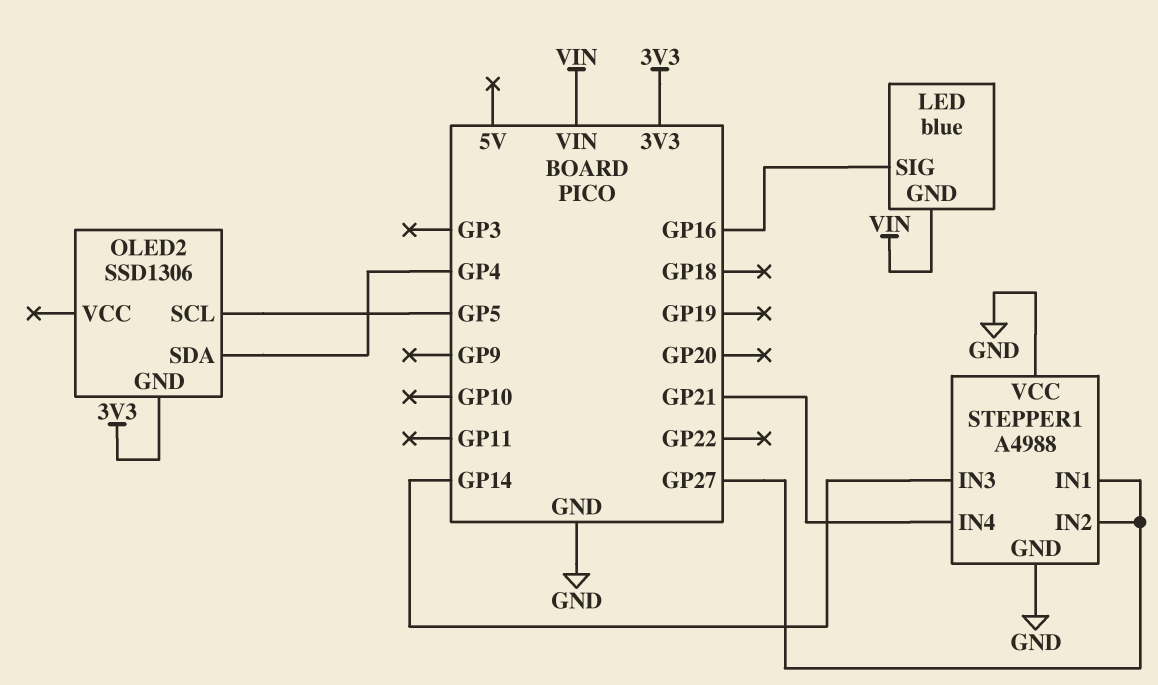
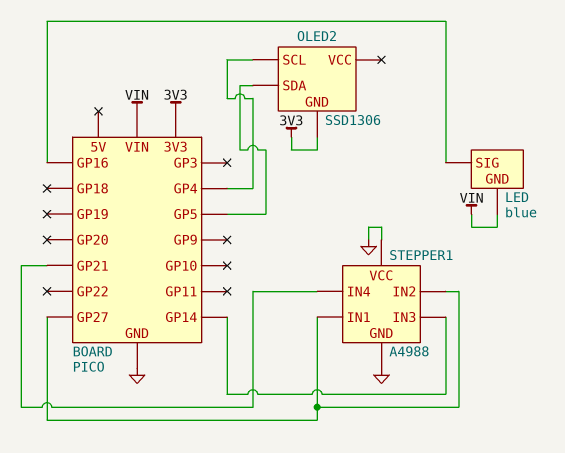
OLED2 pin SCL: GP5 -> GP4
OLED2 pin SDA: GP4 -> GP5

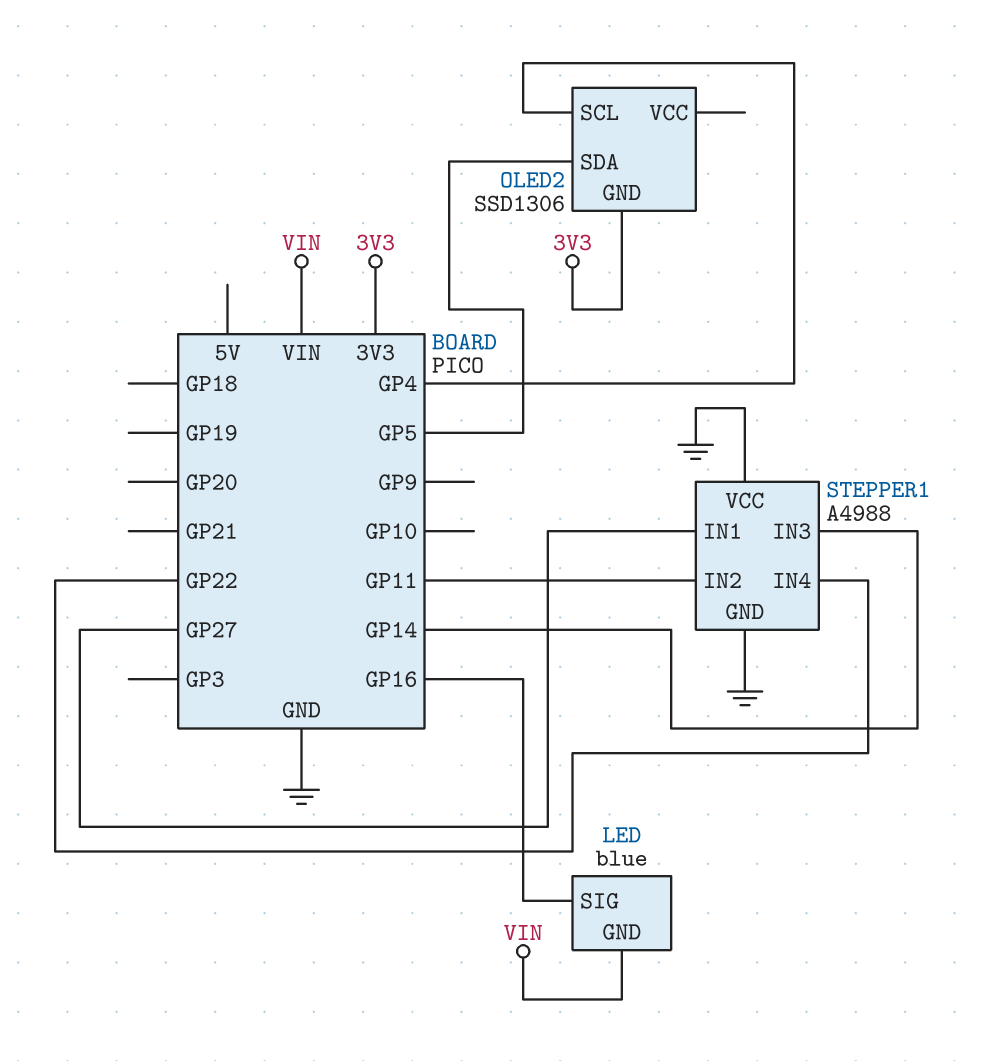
STEPPER1 pin IN2: GP27 -> GP11
STEPPER1 pin IN4: GP21 -> GP22

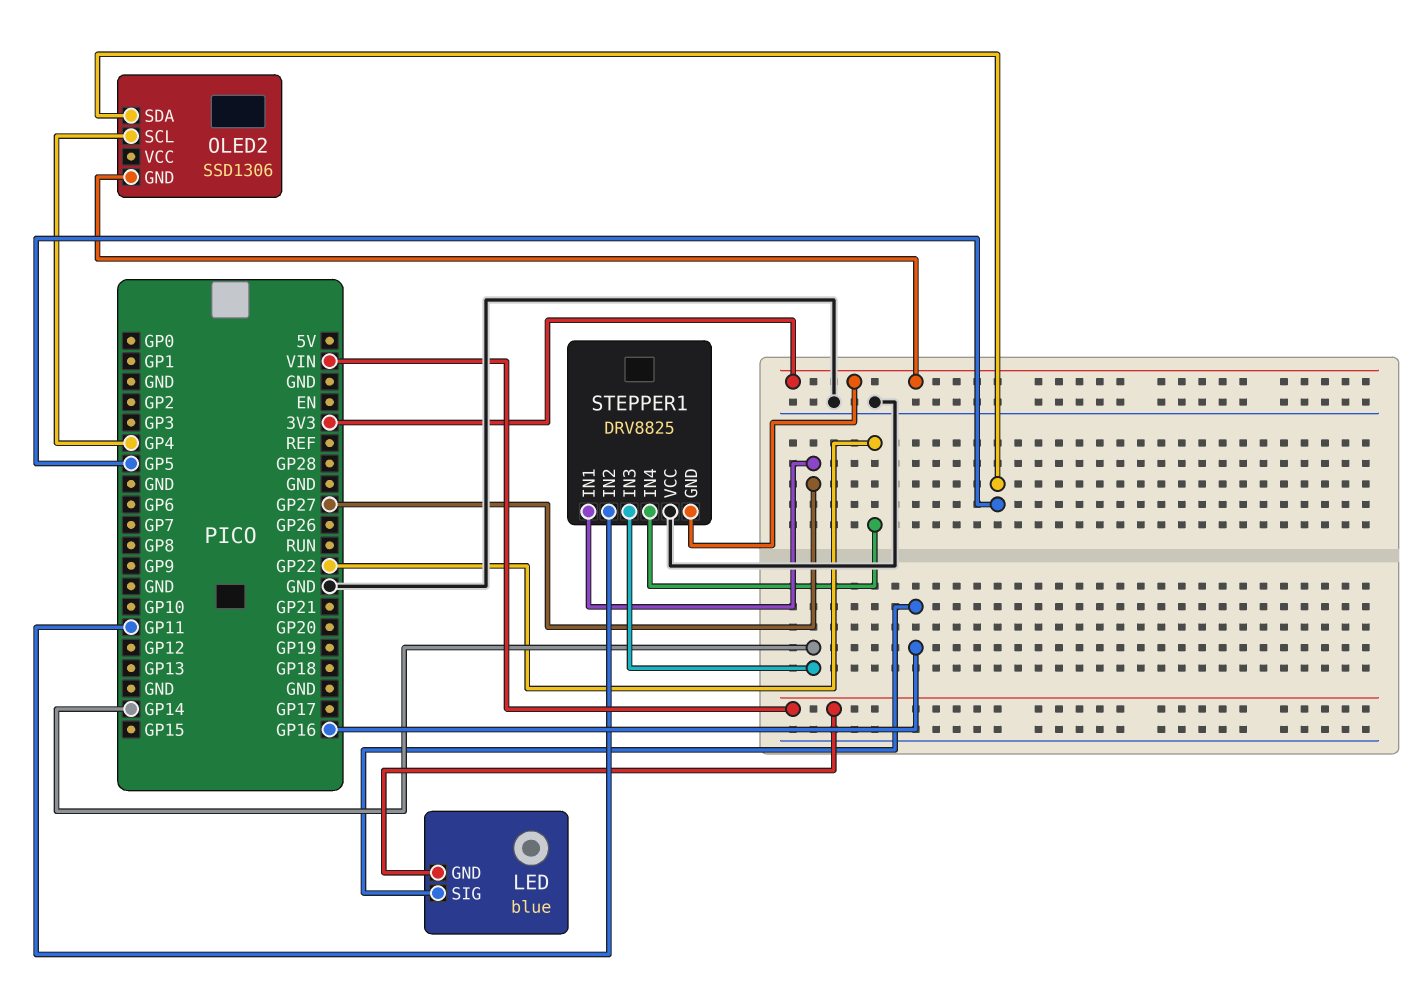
STEPPER1: A4988 -> DRV8825
STEPPER1 pin GND: GND -> 3V3

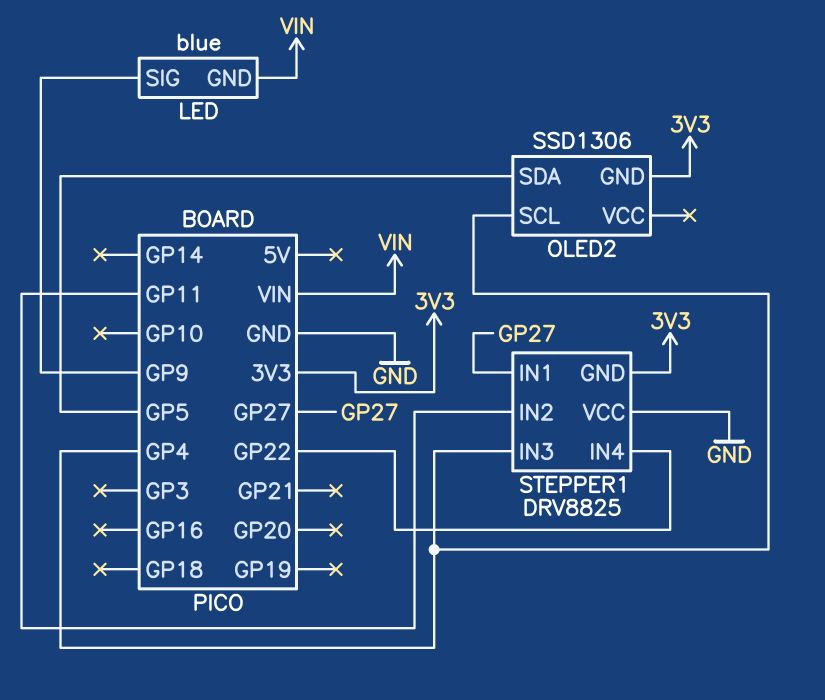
LED pin SIG: GP16 -> GP9
STEPPER1 pin IN3: GP14 -> GP4

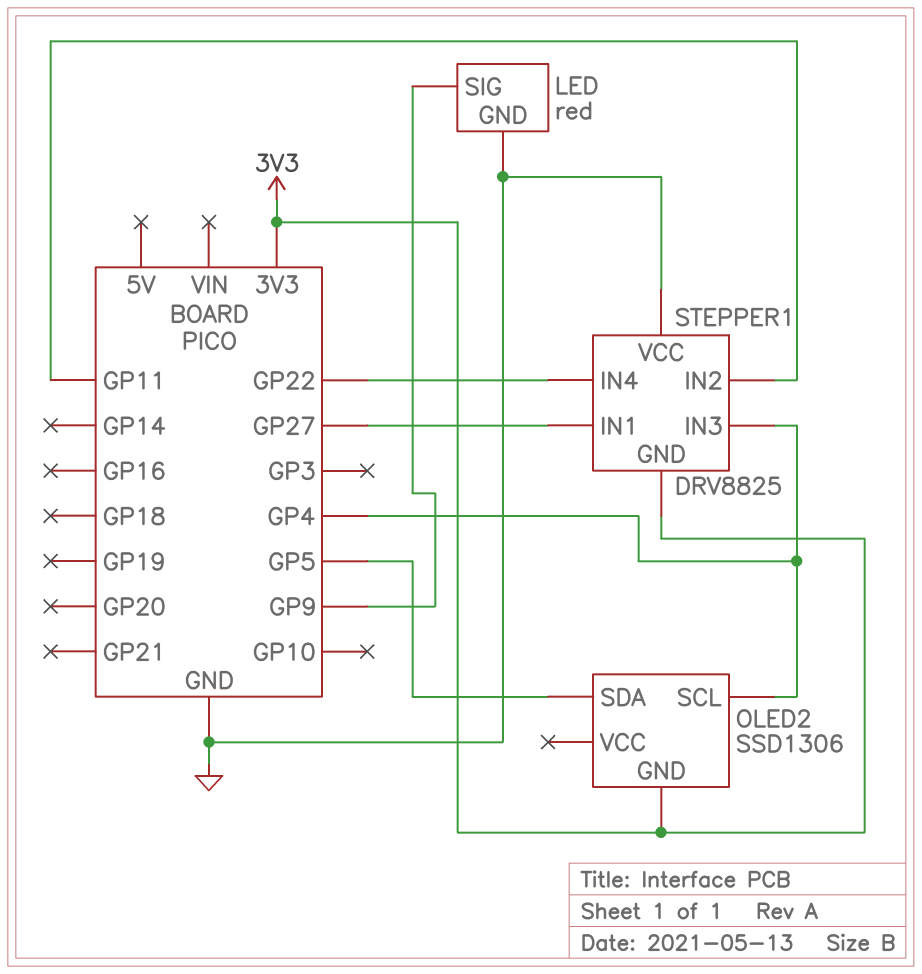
LED: blue -> red
LED pin GND: VIN -> GND

